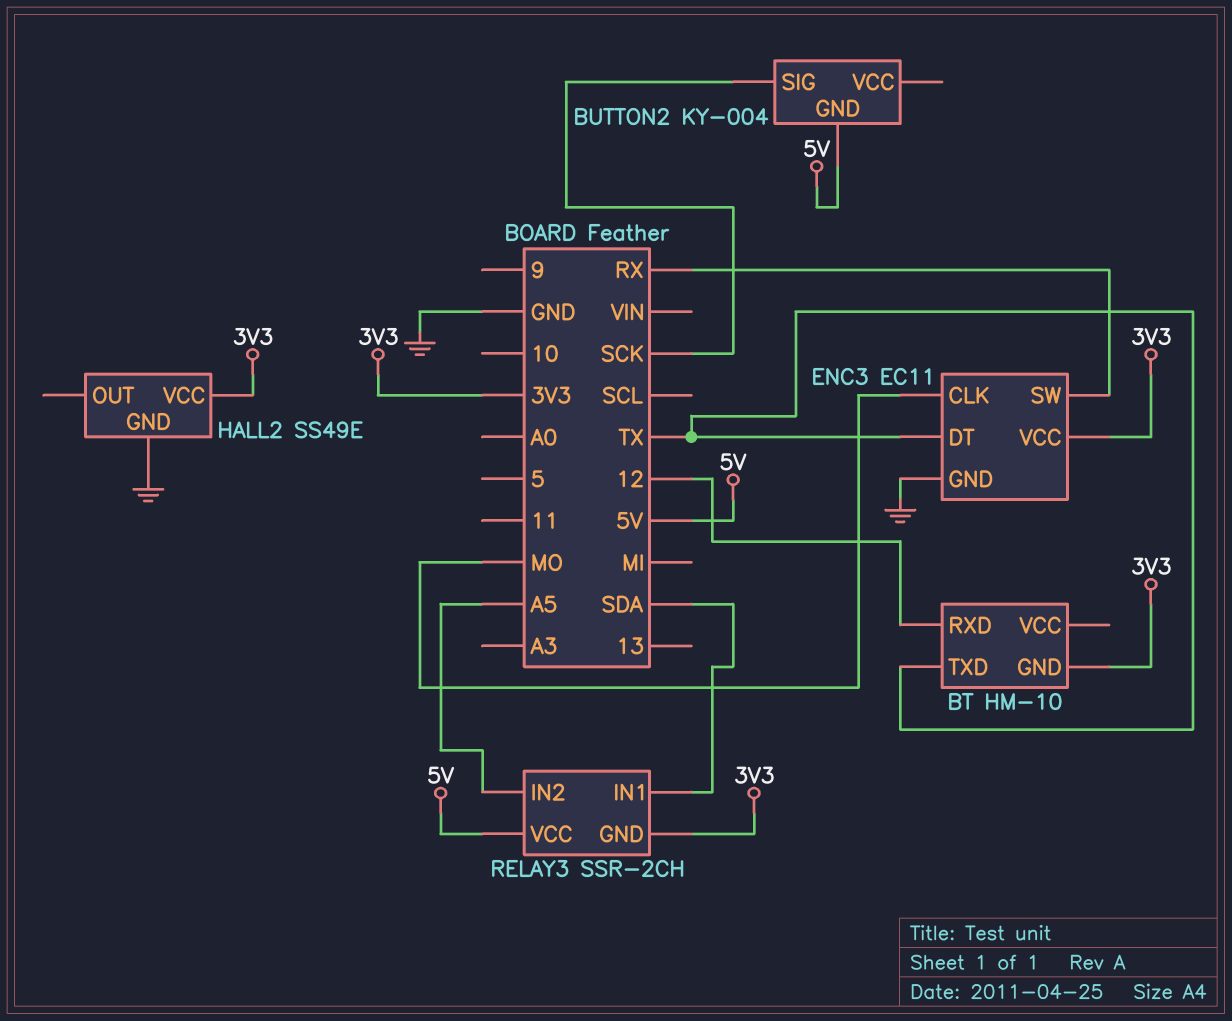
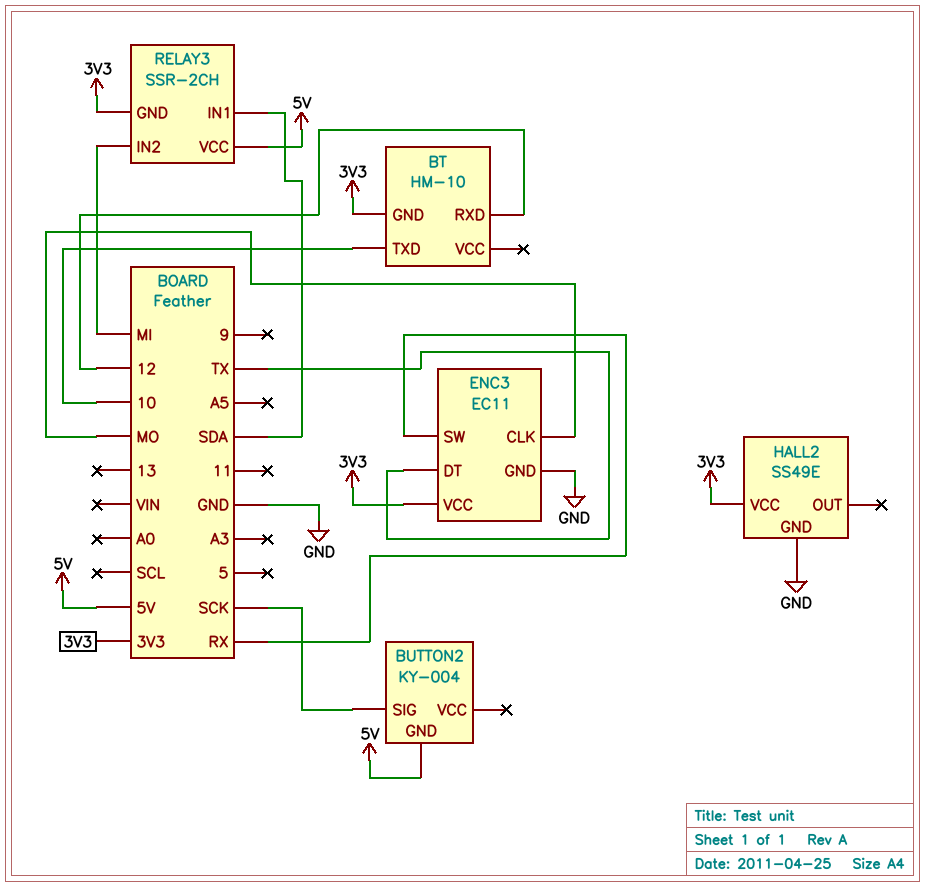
BT pin TXD: TX -> 10
RELAY3 pin IN2: A5 -> MI

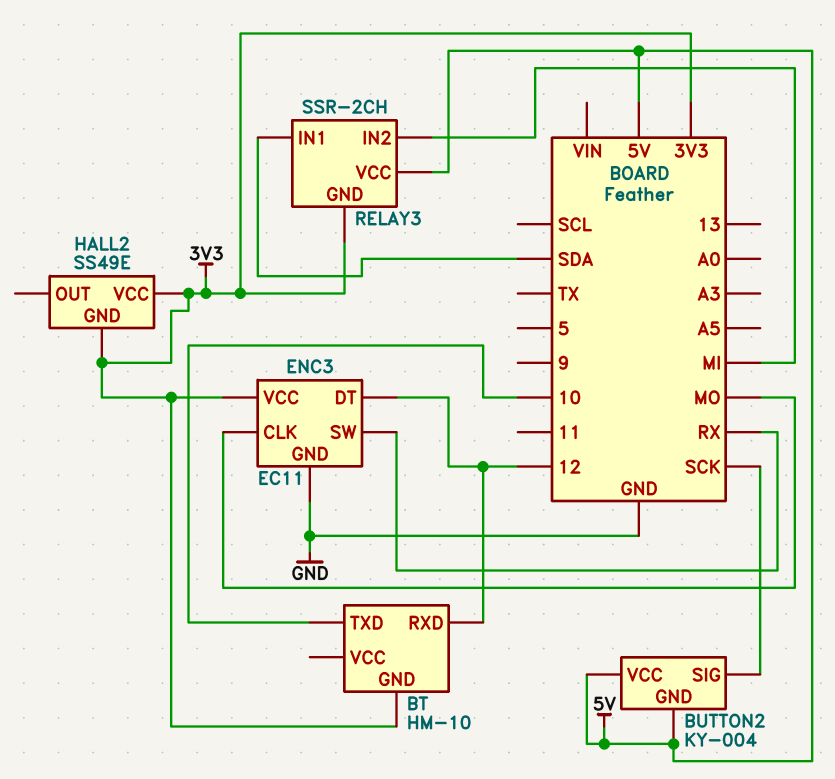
BUTTON2 pin VCC: none -> 5V
ENC3 pin DT: TX -> 12
HALL2 pin GND: GND -> 3V3

